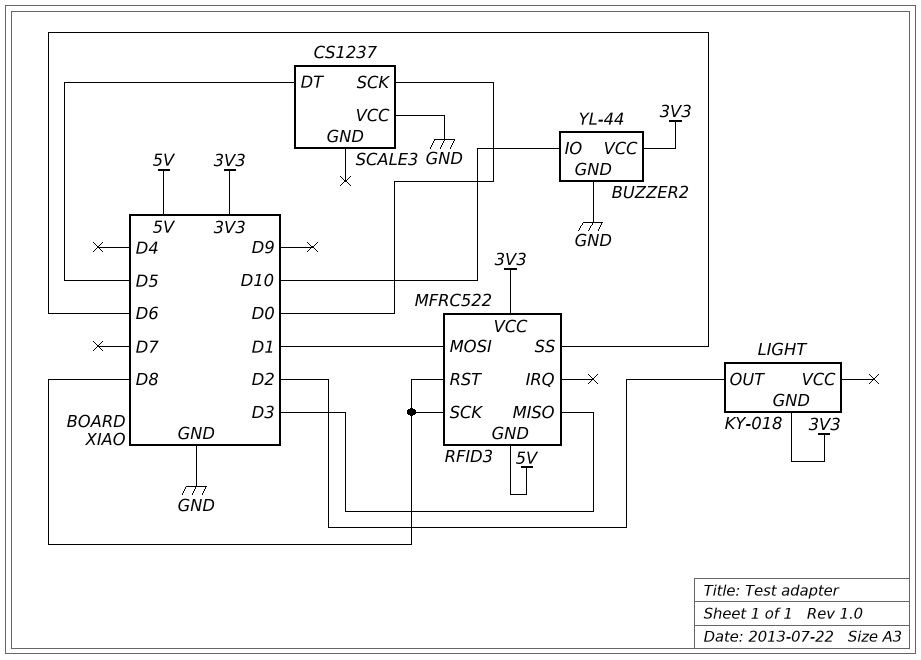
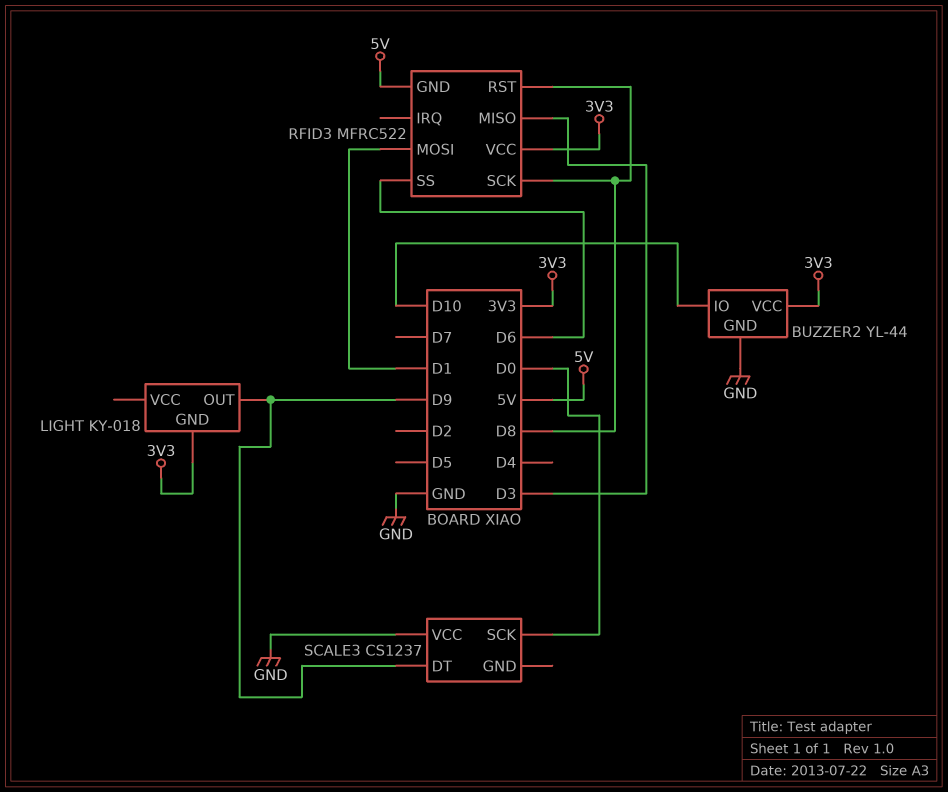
LIGHT pin OUT: D2 -> D9
SCALE3 pin DT: D5 -> D9

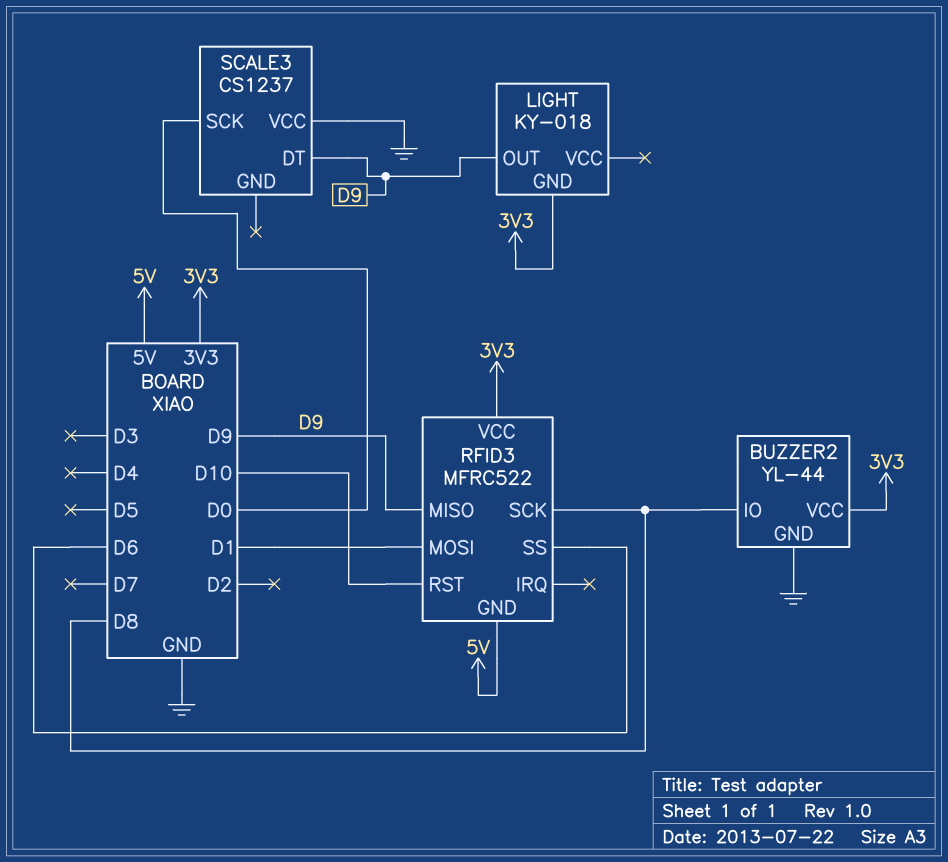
BUZZER2 pin IO: D10 -> D8
RFID3 pin MISO: D3 -> D9
RFID3 pin RST: D8 -> D10

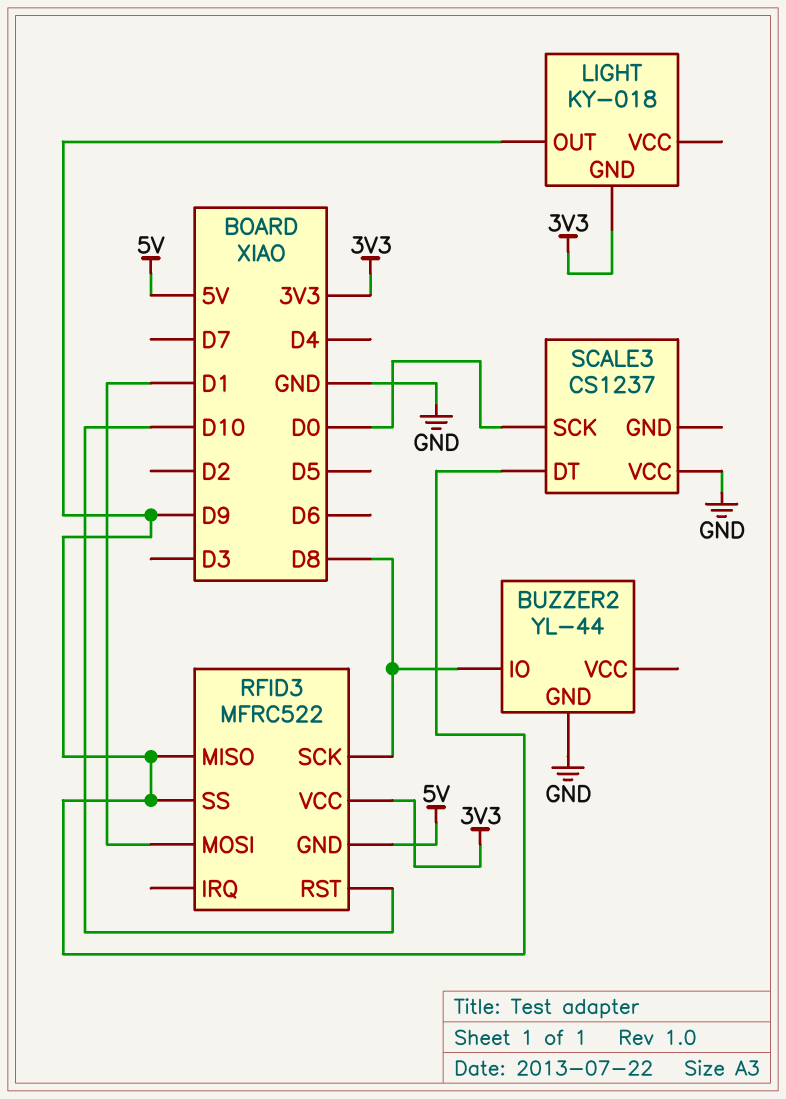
BUZZER2 pin VCC: 3V3 -> none
RFID3 pin SS: D6 -> D9

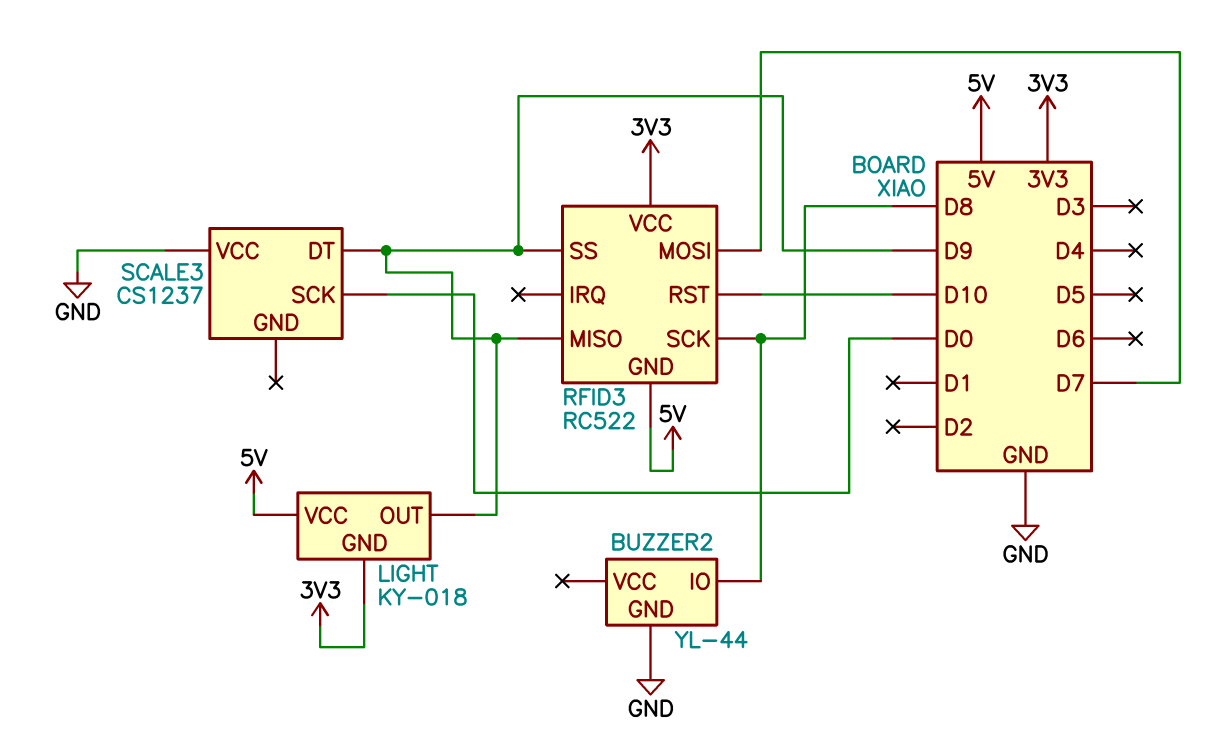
LIGHT pin VCC: none -> 5V
RFID3: MFRC522 -> RC522
RFID3 pin MOSI: D1 -> D7

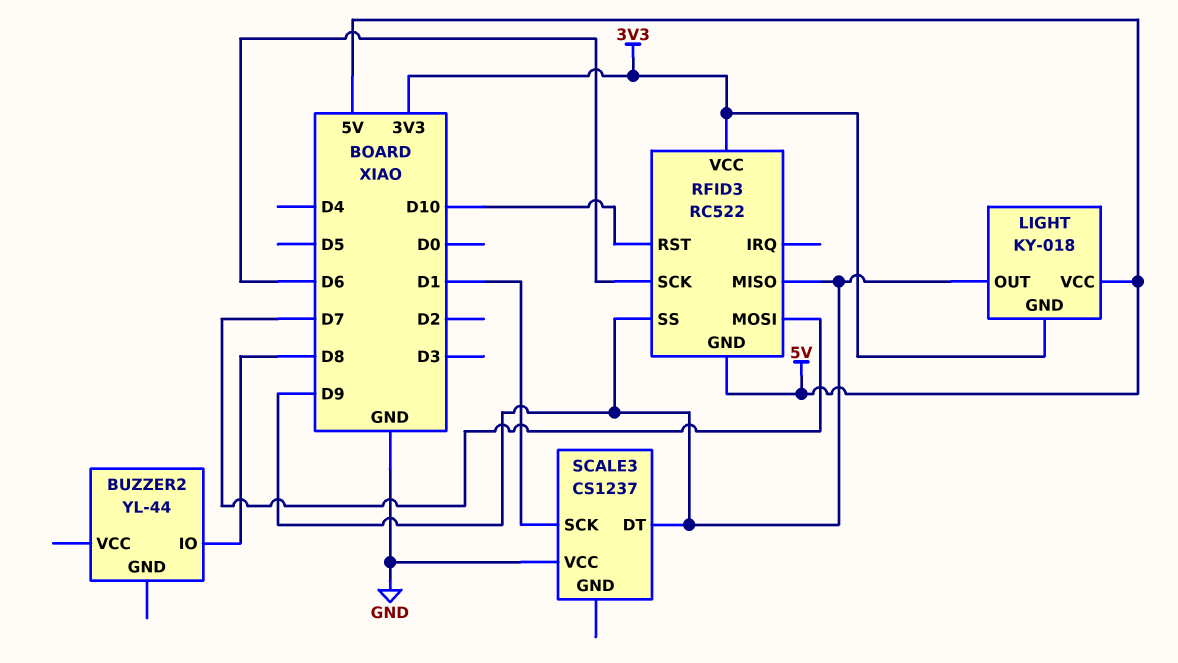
BUZZER2 pin GND: GND -> none
RFID3 pin SCK: D8 -> D6
SCALE3 pin SCK: D0 -> D1

